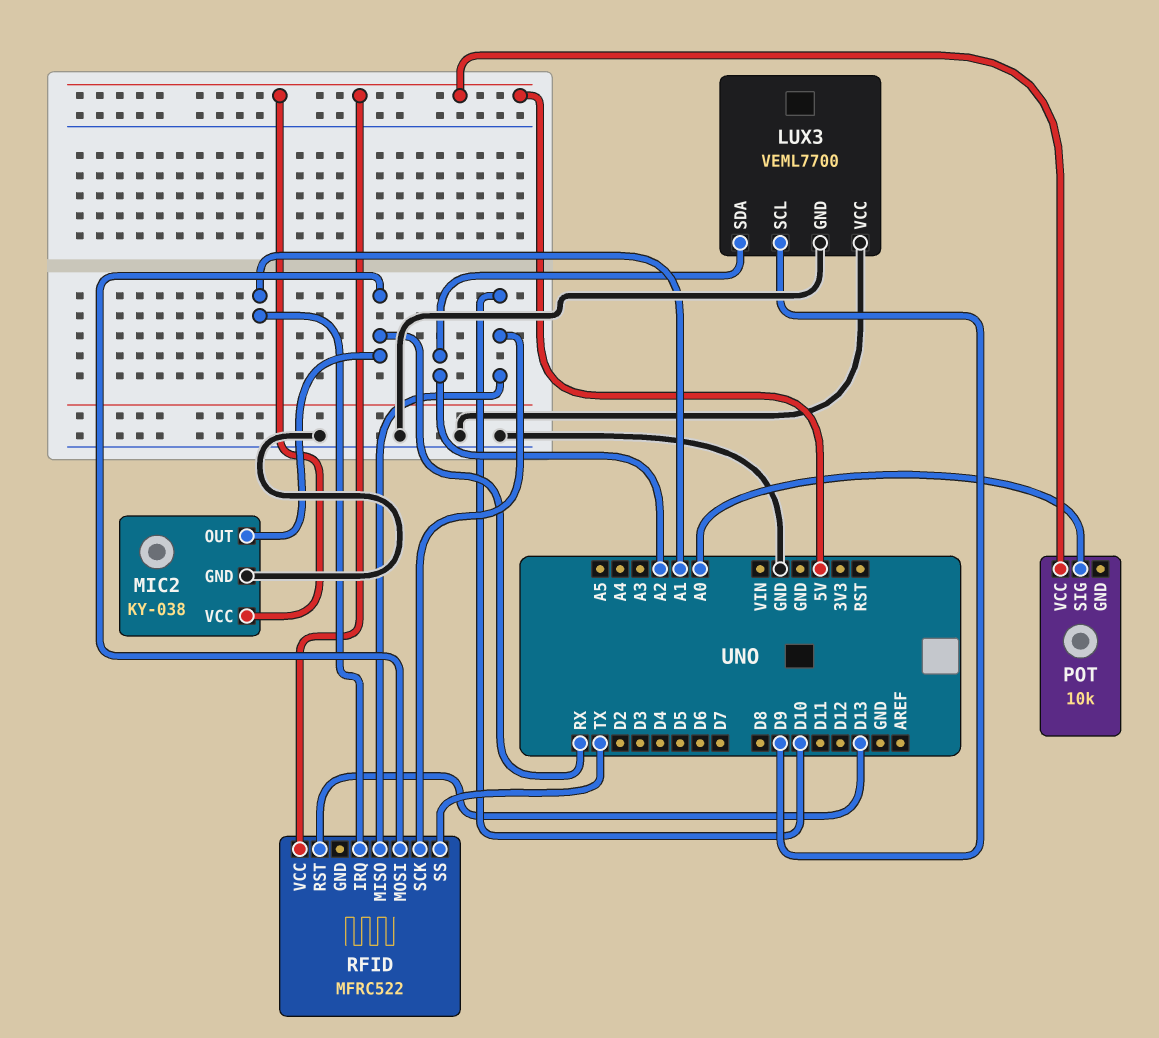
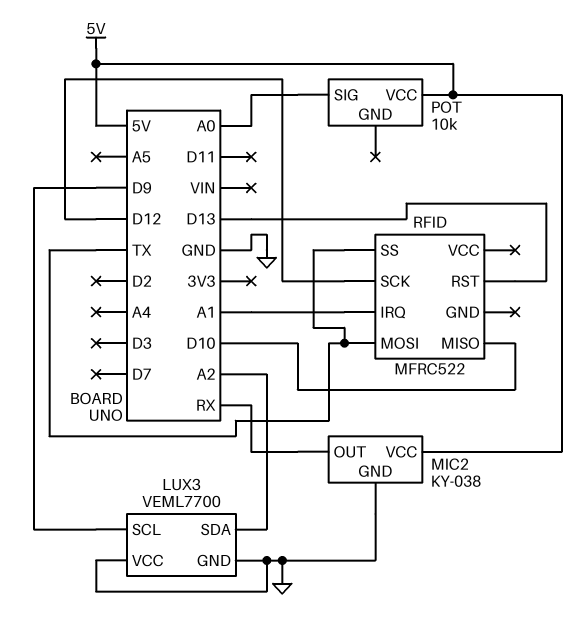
RFID pin MOSI: RX -> TX
RFID pin SCK: D10 -> D12
RFID pin VCC: 5V -> none

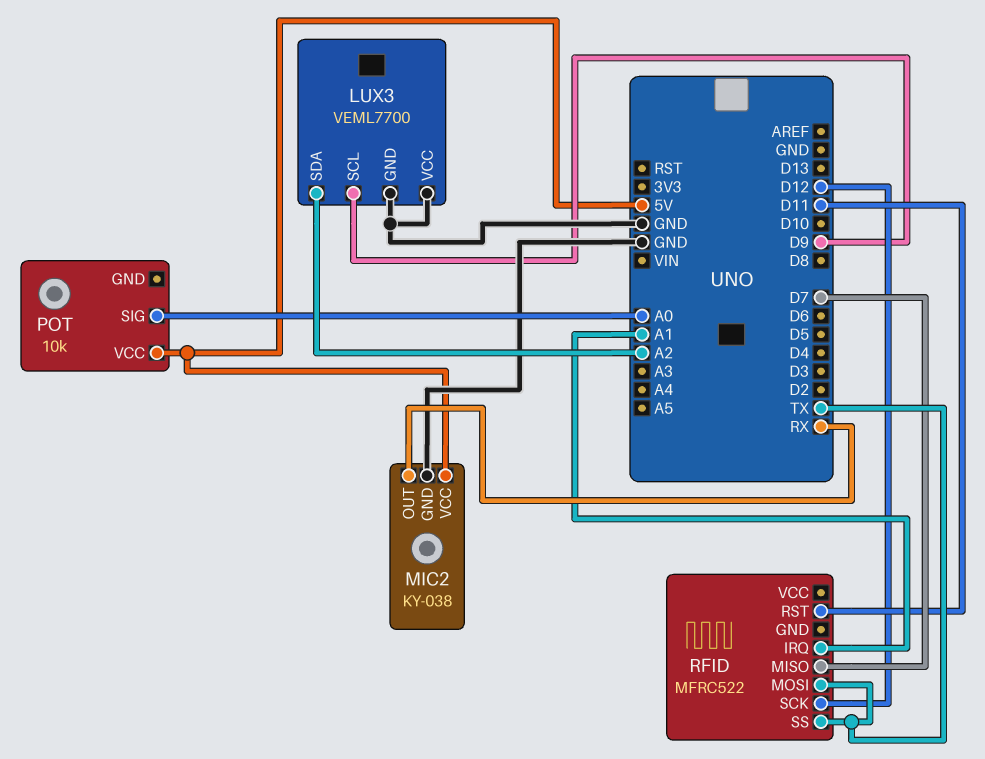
RFID pin MISO: D10 -> D7
RFID pin RST: D13 -> D11

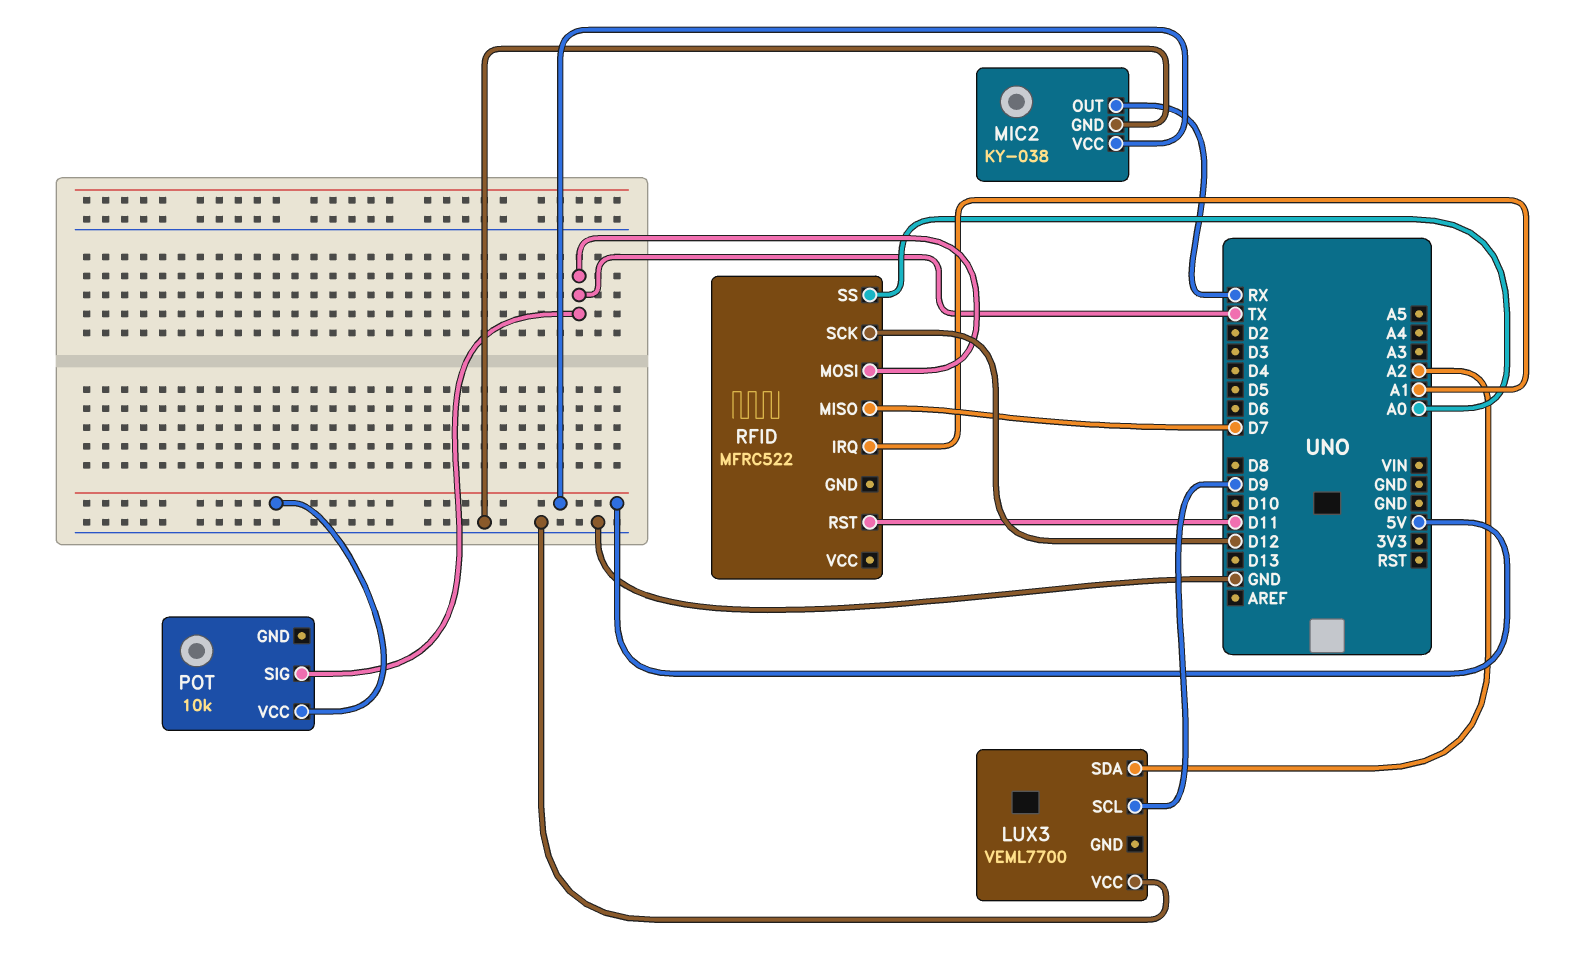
LUX3 pin GND: GND -> none
POT pin SIG: A0 -> TX
RFID pin SS: TX -> A0

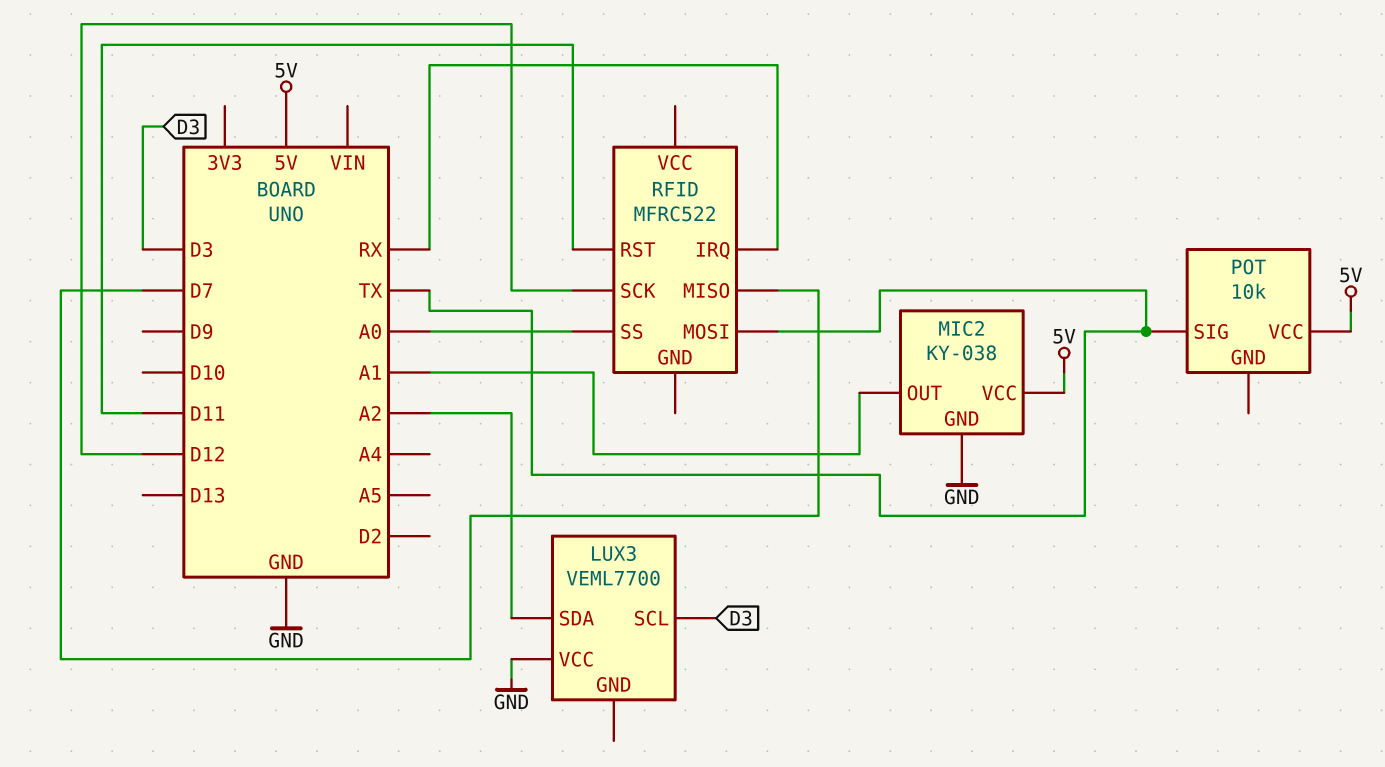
LUX3 pin SCL: D9 -> D3
MIC2 pin OUT: RX -> A1
RFID pin IRQ: A1 -> RX

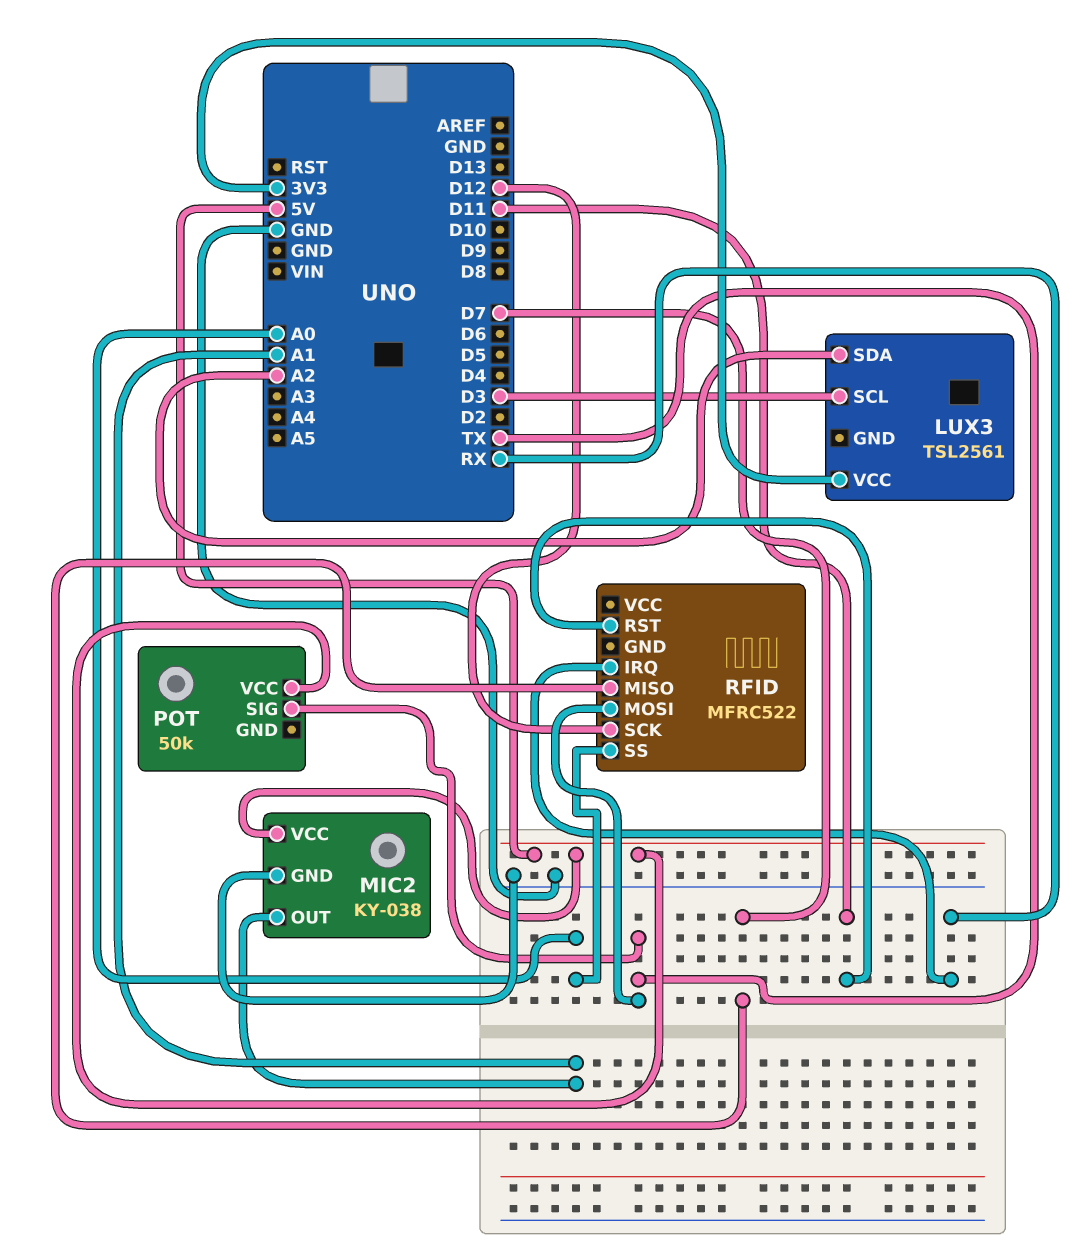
LUX3: VEML7700 -> TSL2561
LUX3 pin VCC: GND -> 3V3
POT: 10k -> 50k

